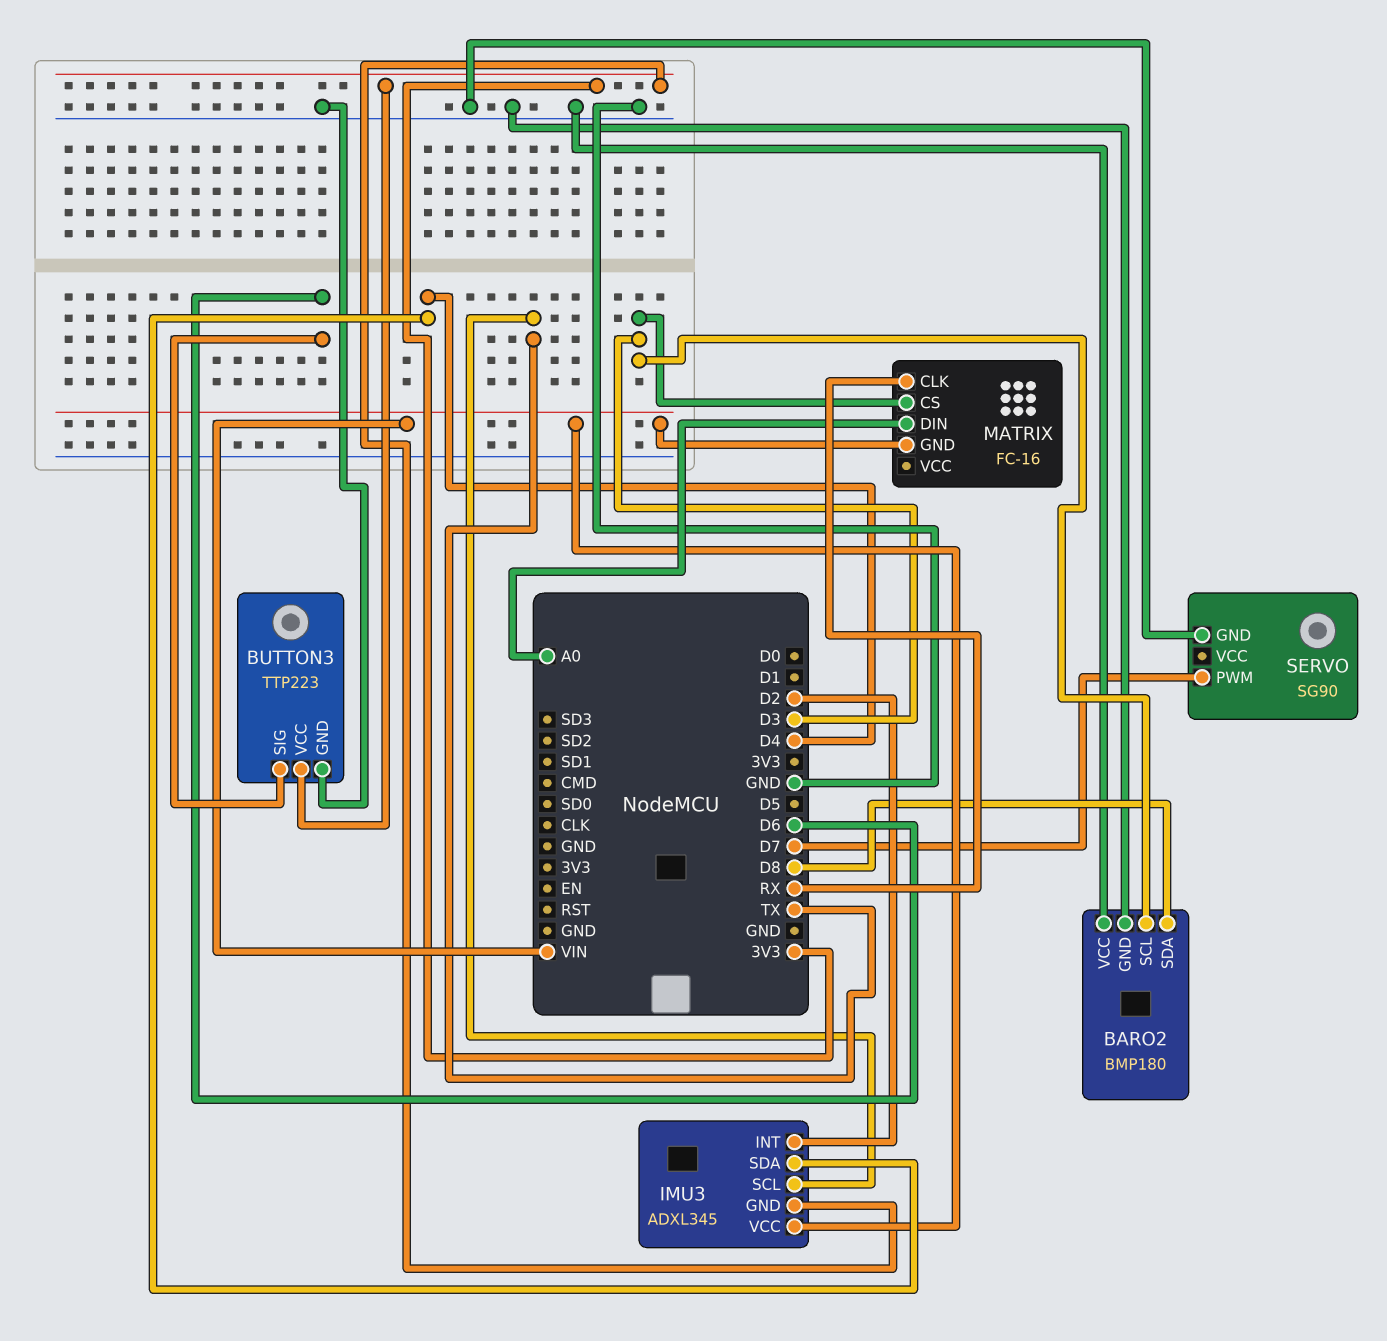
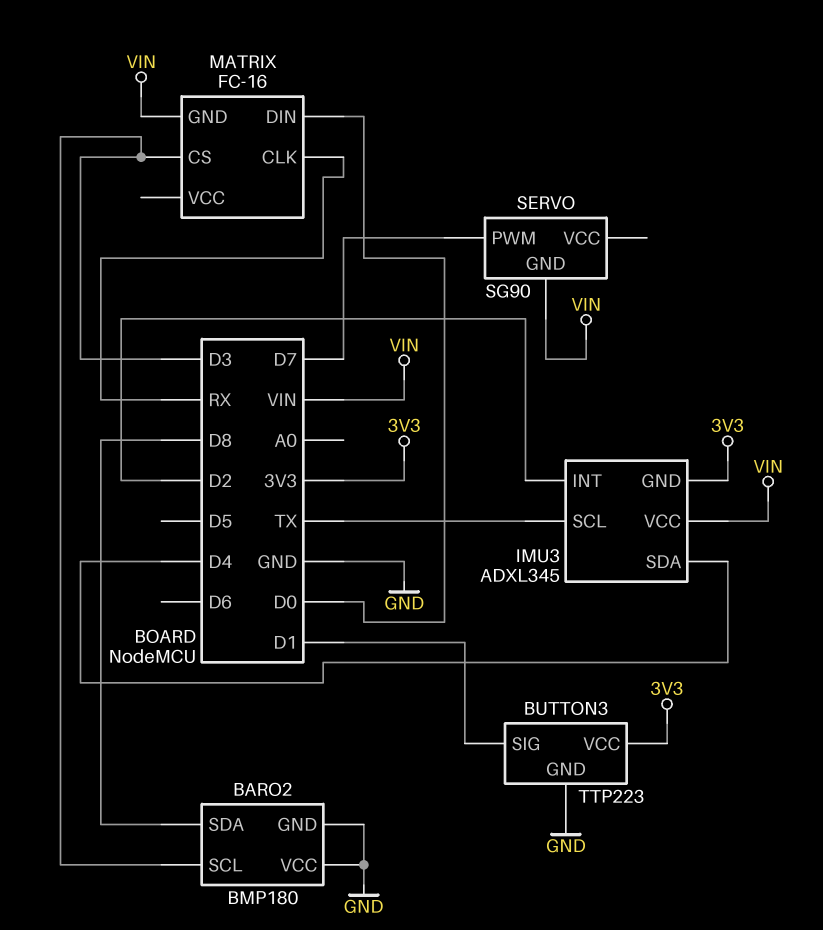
BUTTON3 pin SIG: D6 -> D1
MATRIX pin DIN: A0 -> D0
SERVO pin GND: GND -> VIN

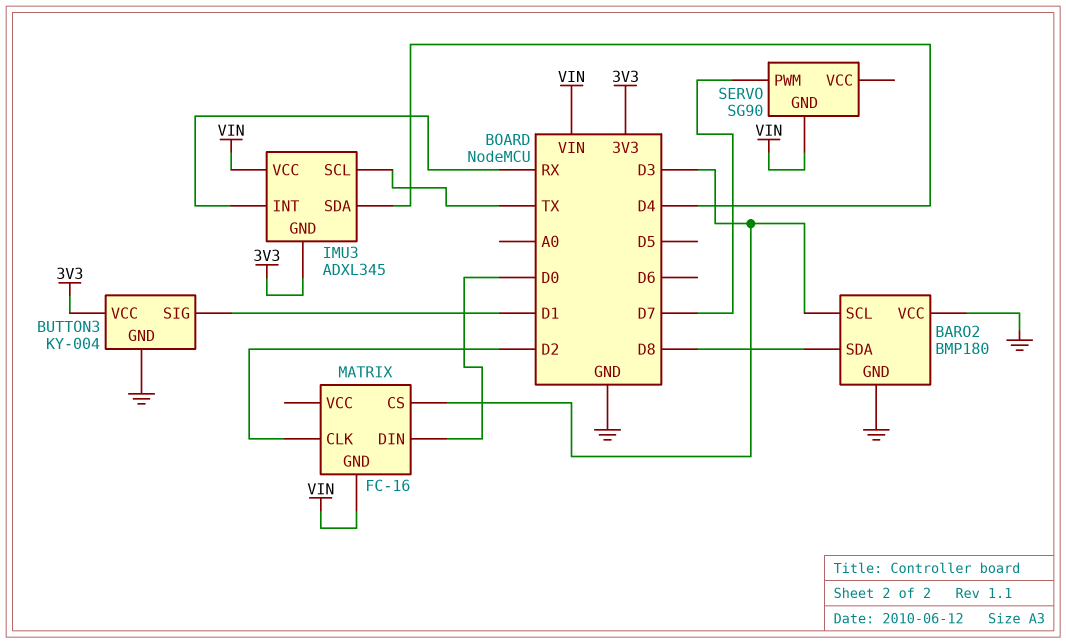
BUTTON3: TTP223 -> KY-004
IMU3 pin INT: D2 -> RX
MATRIX pin CLK: RX -> D2

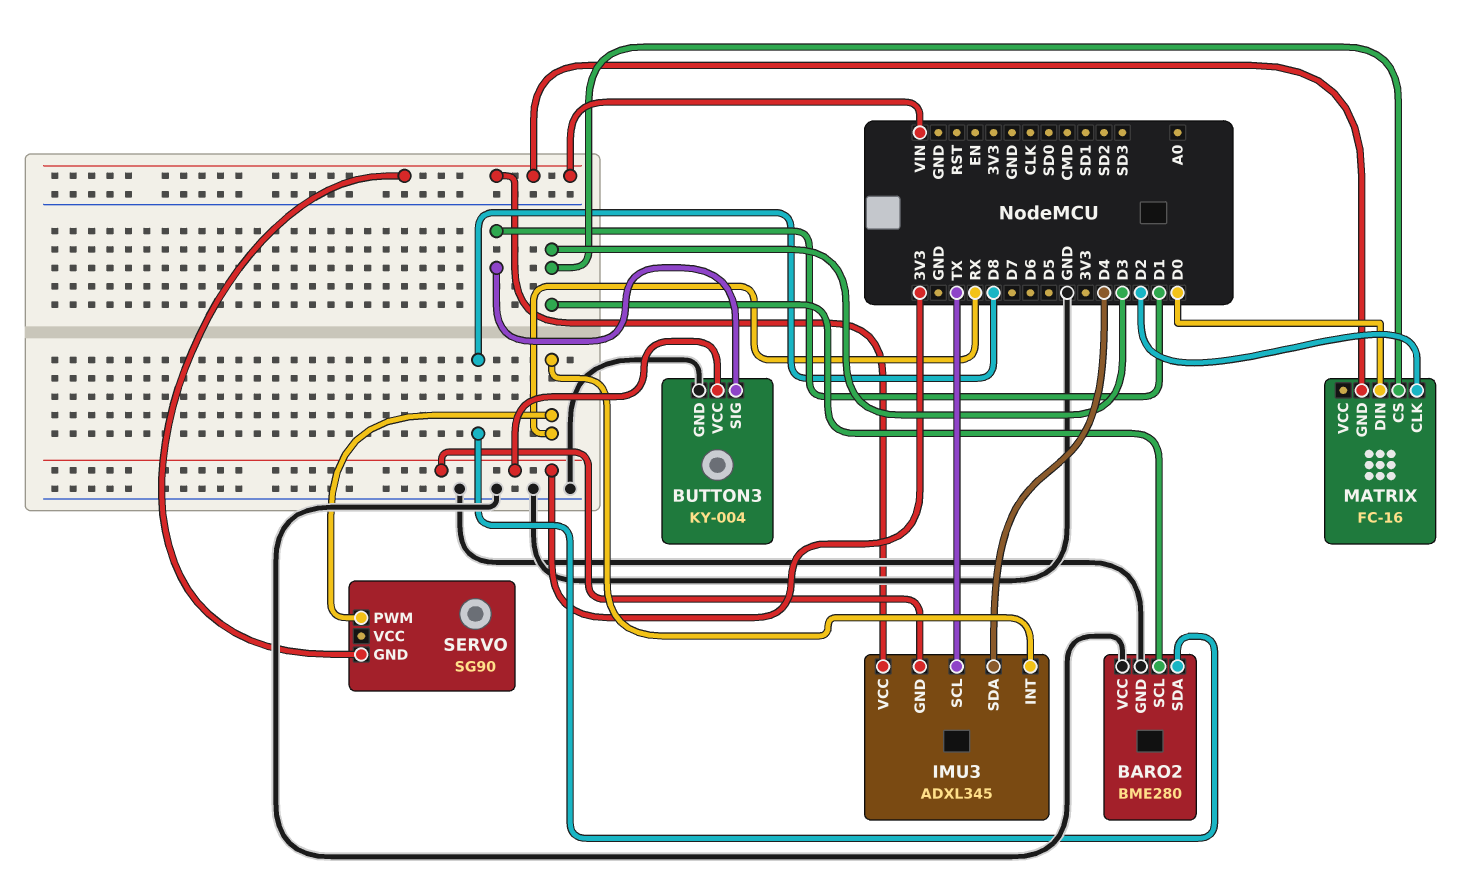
BARO2: BMP180 -> BME280
SERVO pin PWM: D7 -> RX

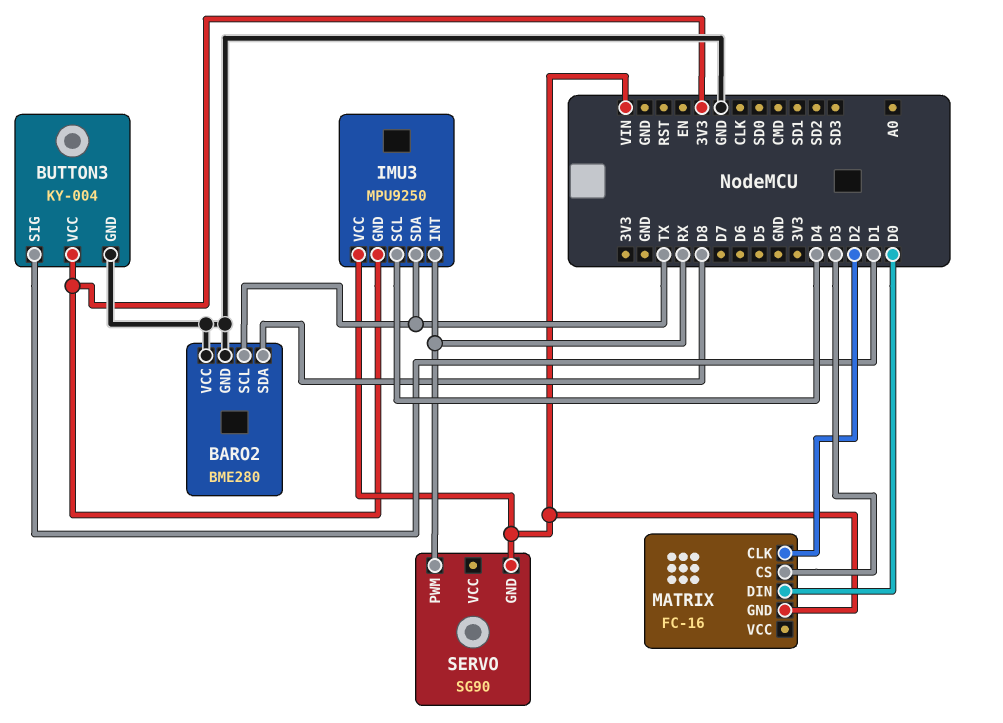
BARO2 pin SCL: D3 -> TX
IMU3: ADXL345 -> MPU9250
IMU3 pin SCL: TX -> D4
IMU3 pin SDA: D4 -> TX

